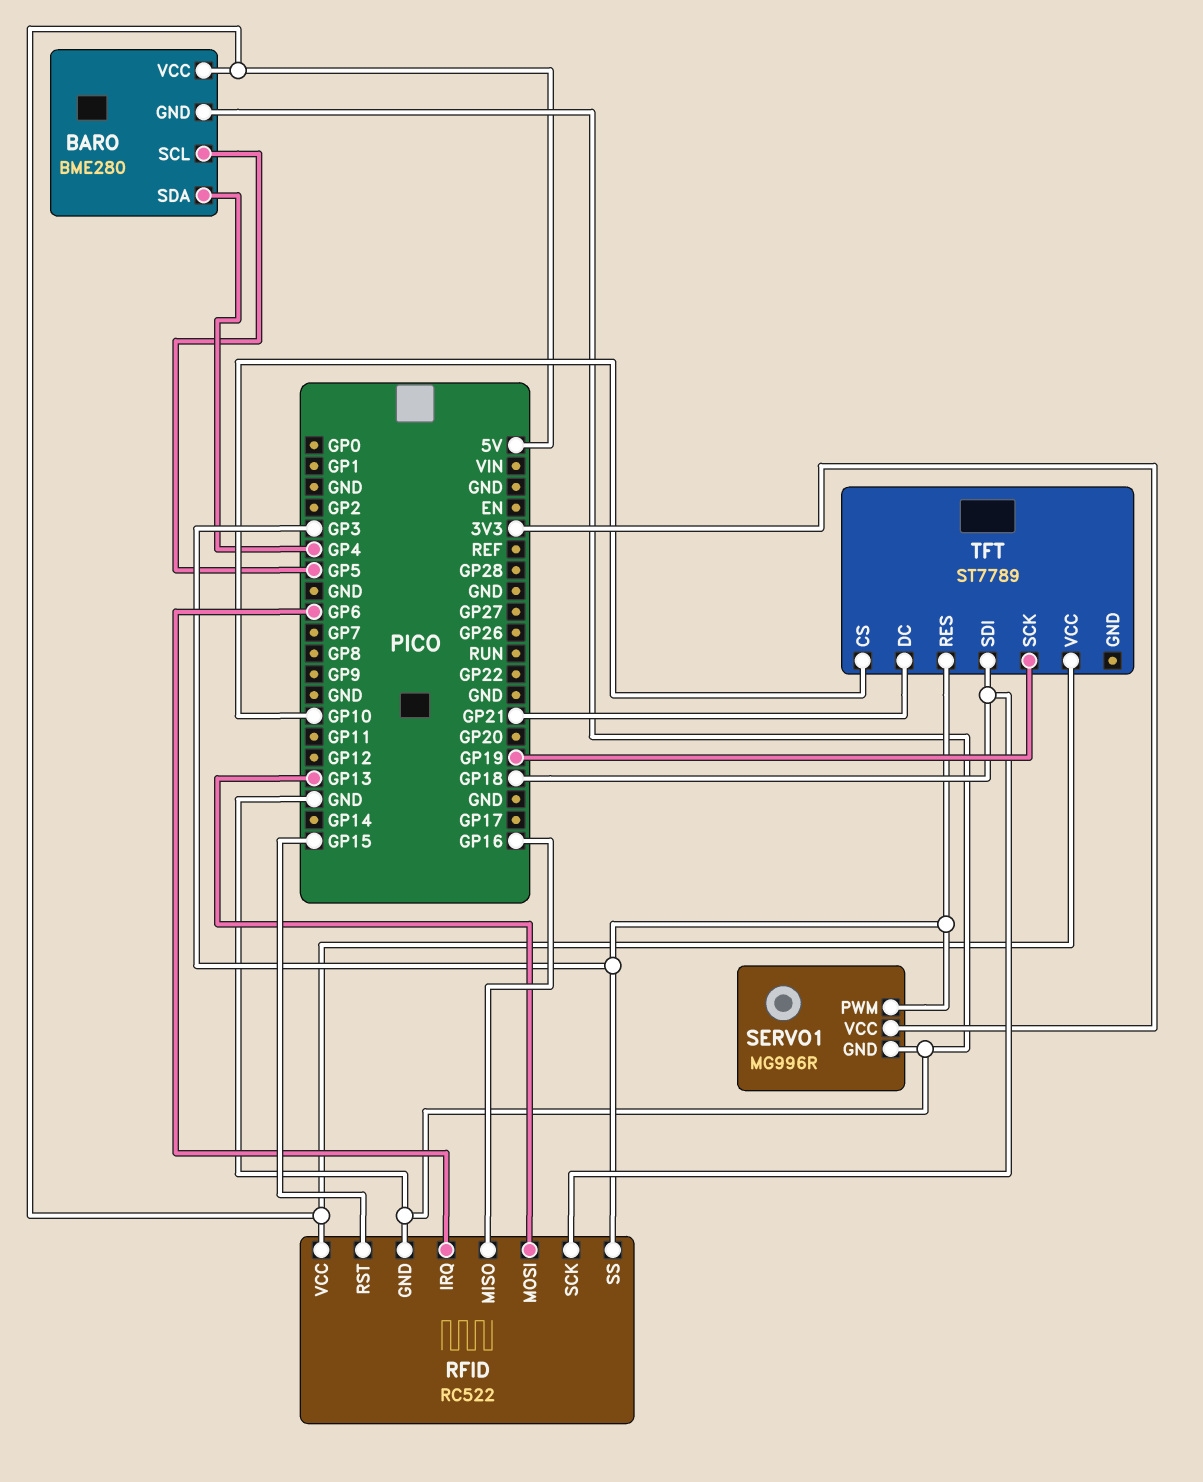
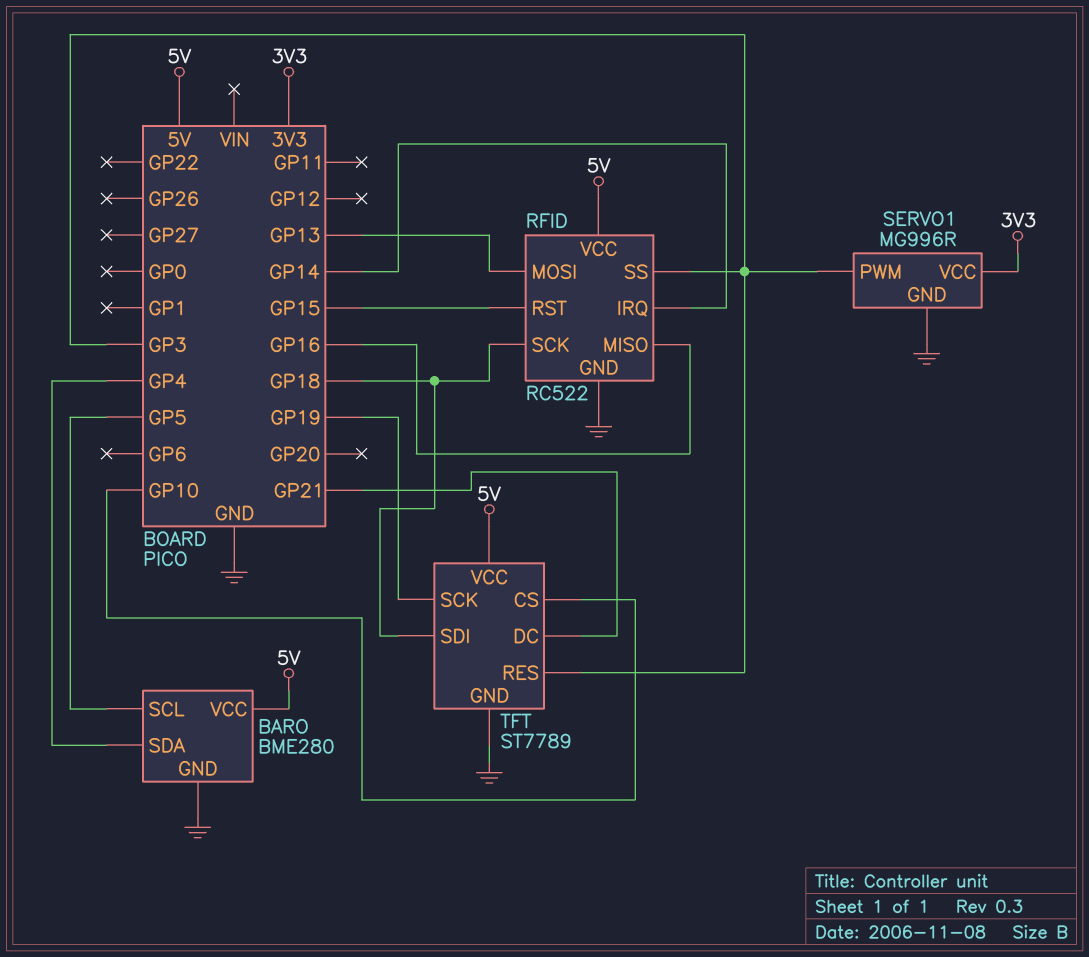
RFID pin IRQ: GP6 -> GP14
TFT pin GND: none -> GND

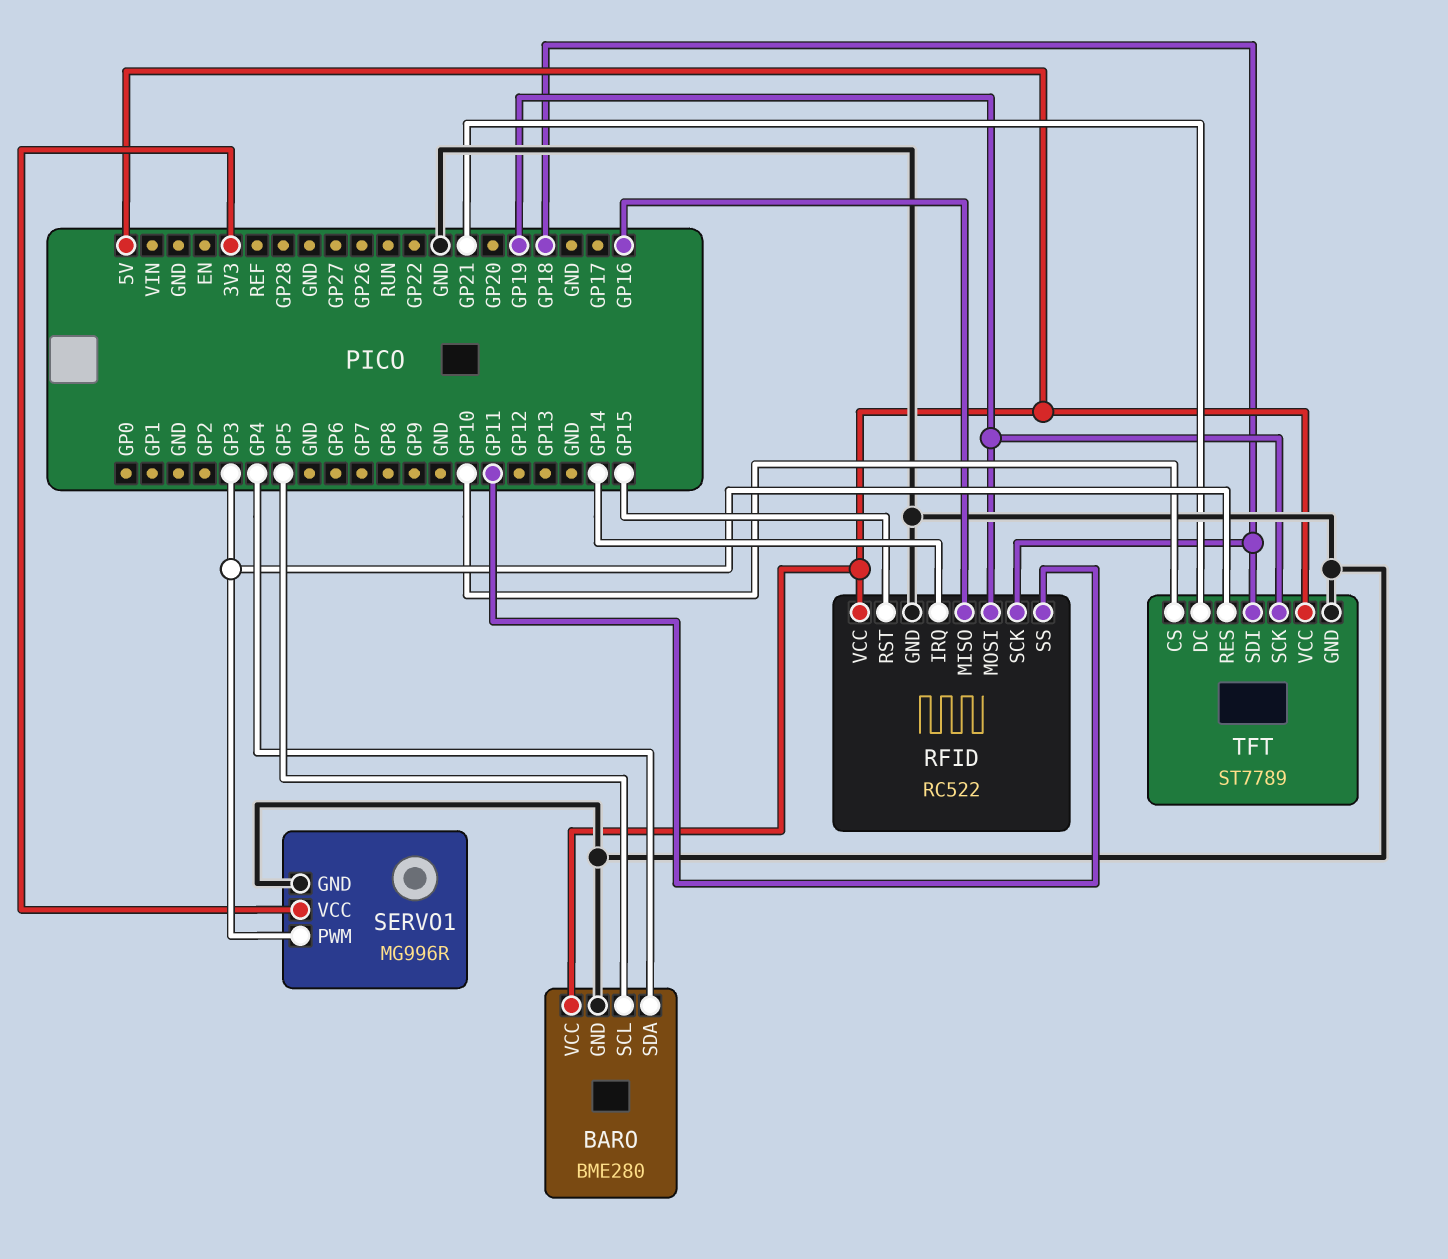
RFID pin MOSI: GP13 -> GP19
RFID pin SS: GP3 -> GP11

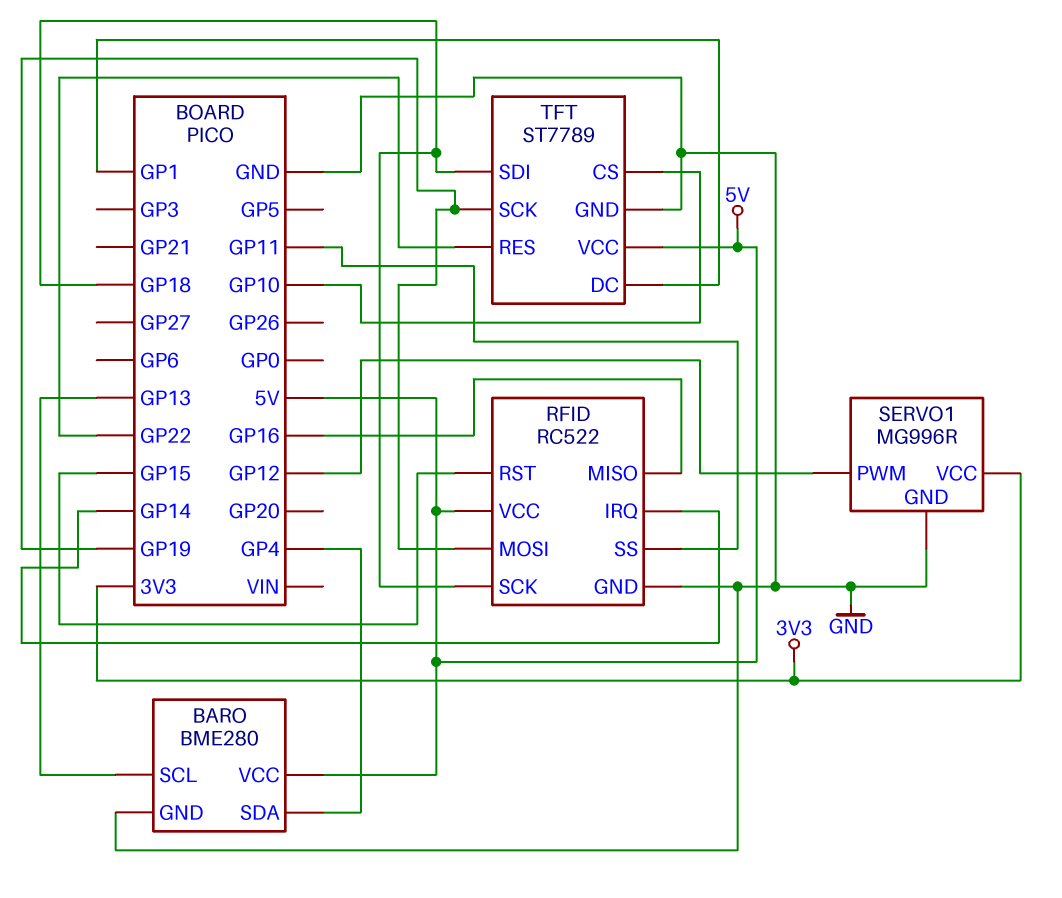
BARO pin SCL: GP5 -> GP13
SERVO1 pin PWM: GP3 -> GP12
TFT pin DC: GP21 -> GP1
TFT pin RES: GP3 -> GP22

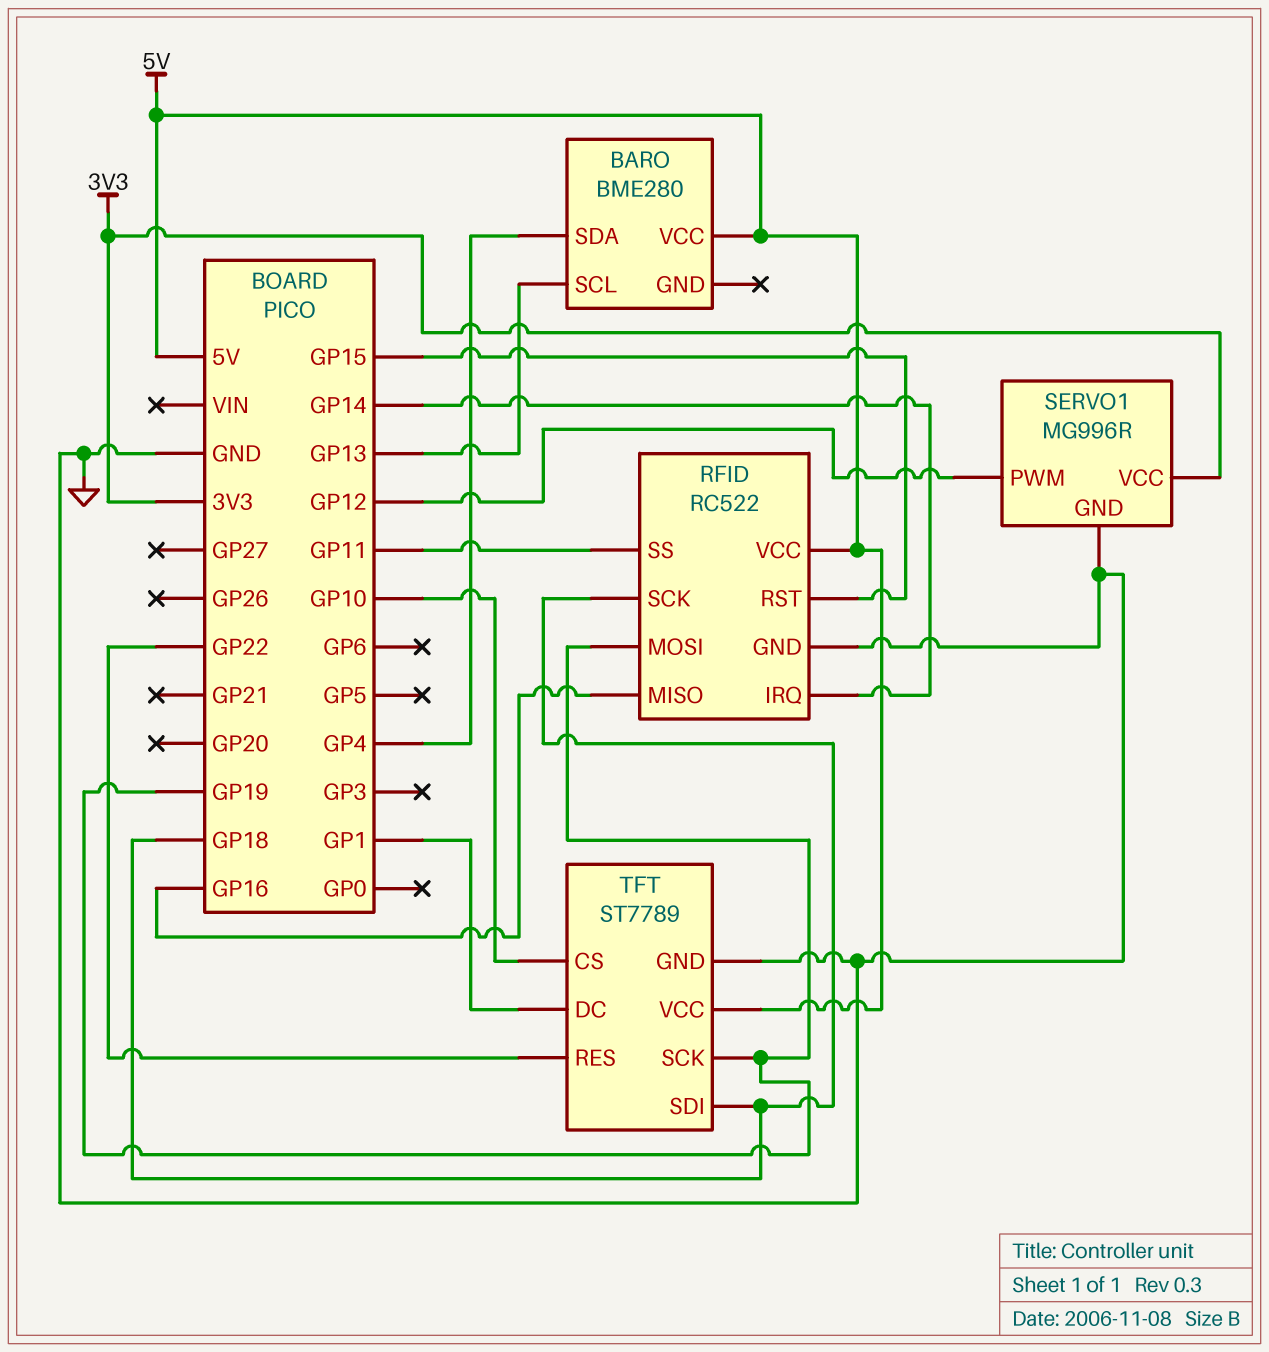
BARO pin GND: GND -> none

